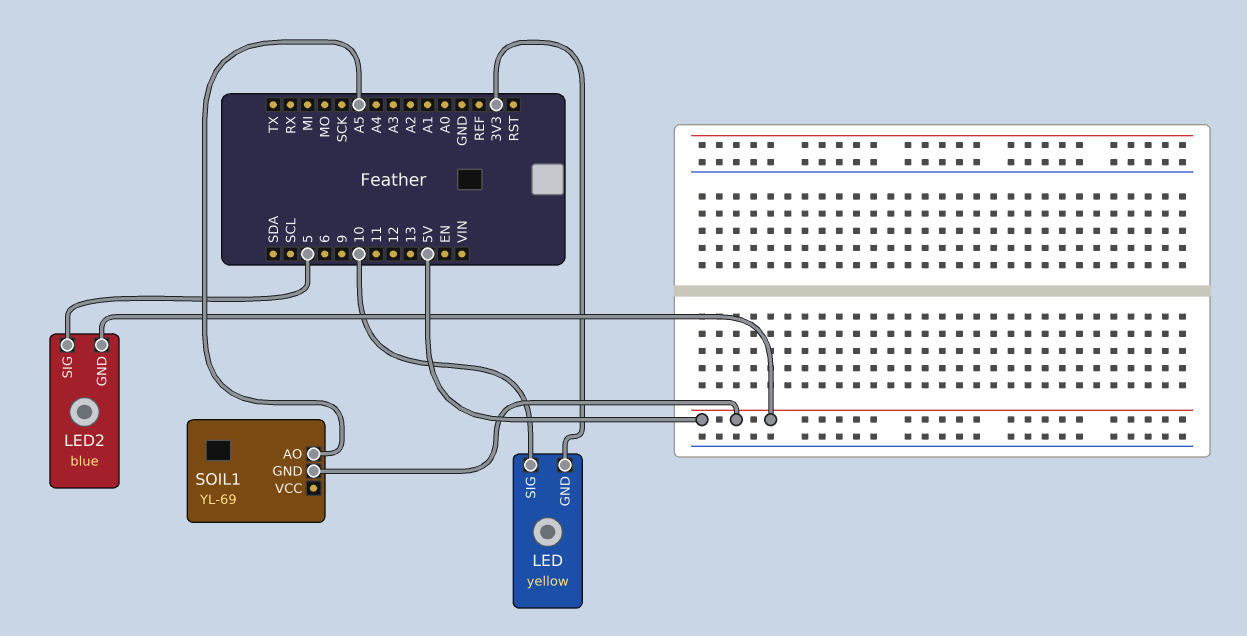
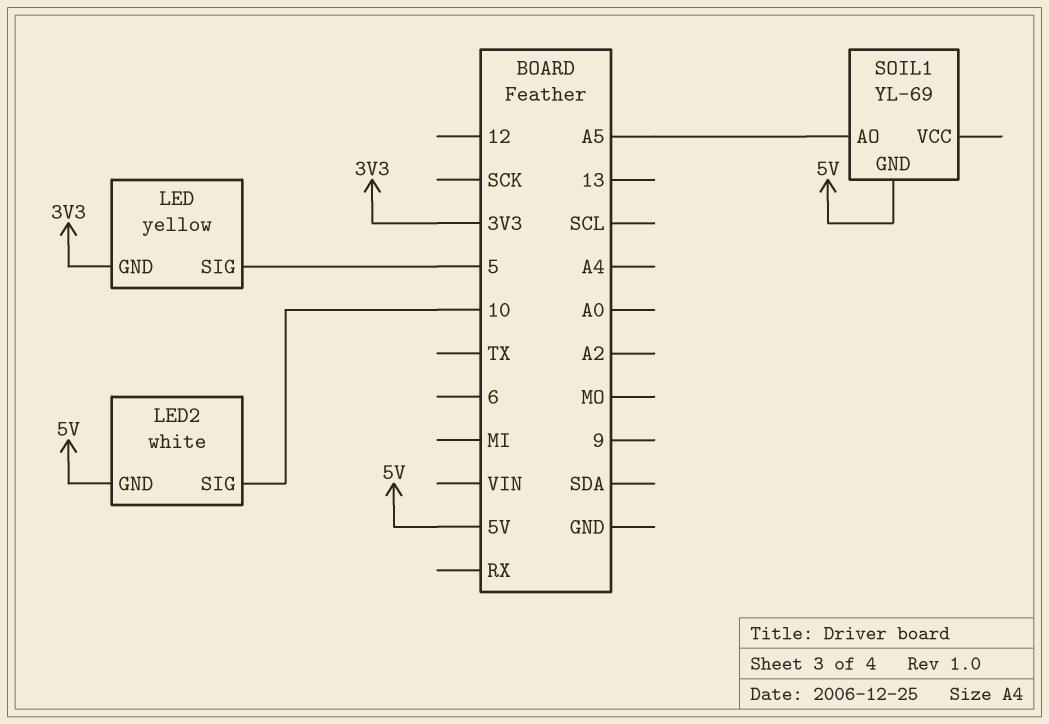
LED pin SIG: 10 -> 5
LED2: blue -> white
LED2 pin SIG: 5 -> 10

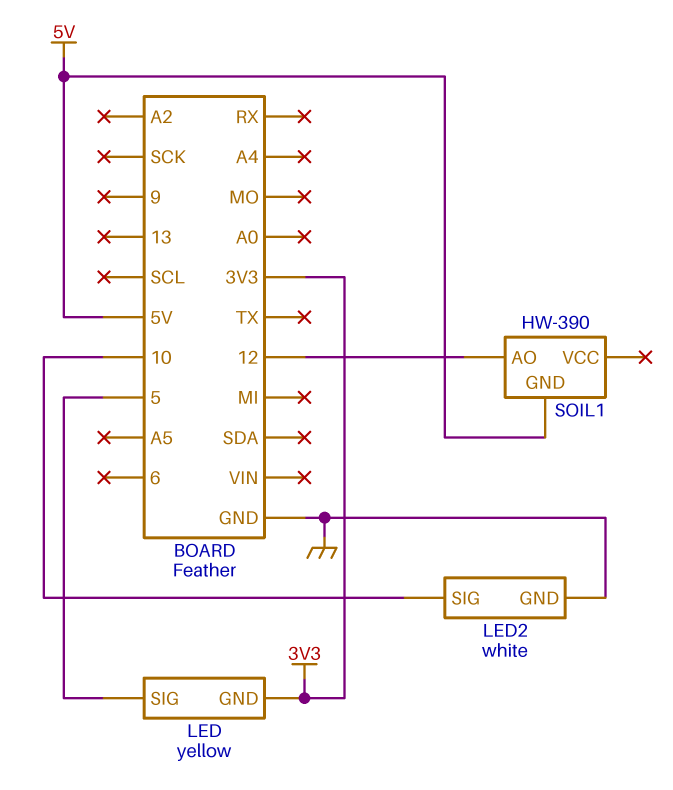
LED2 pin GND: 5V -> GND
SOIL1: YL-69 -> HW-390
SOIL1 pin AO: A5 -> 12

